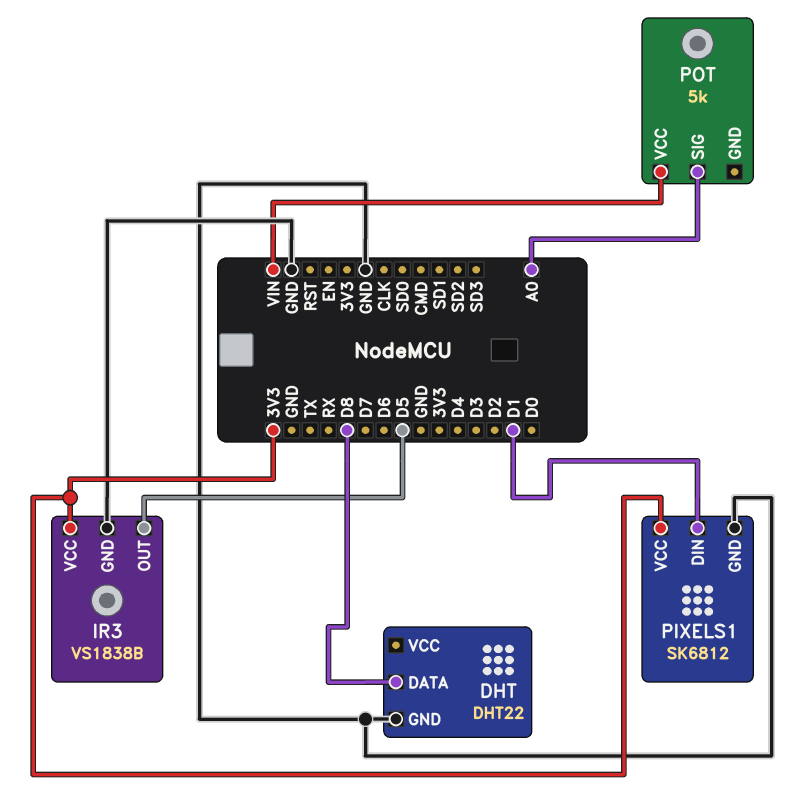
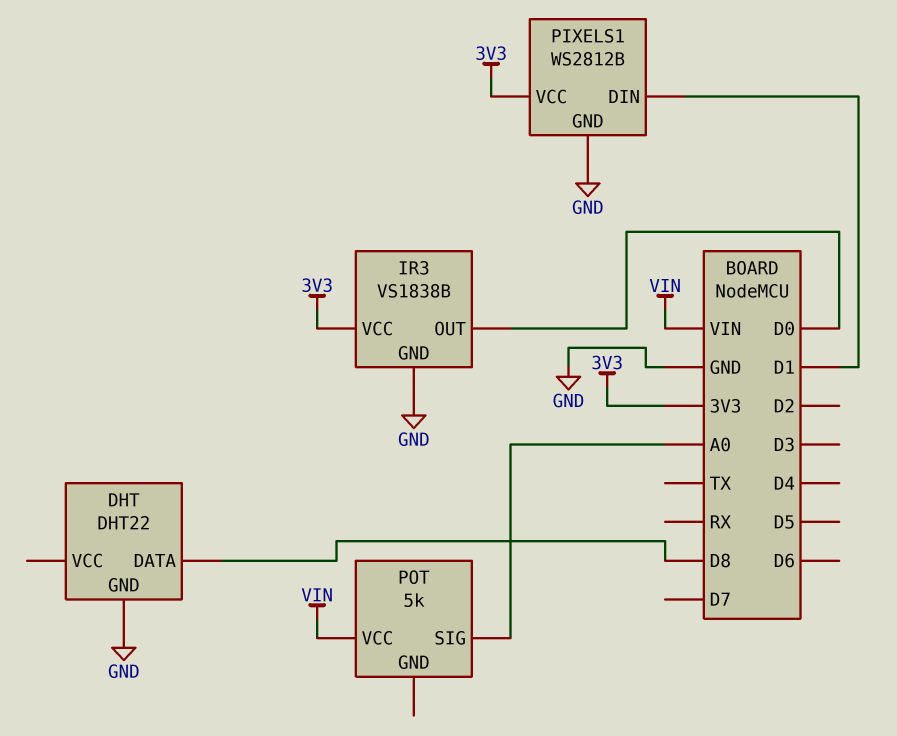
IR3 pin OUT: D5 -> D0
PIXELS1: SK6812 -> WS2812B

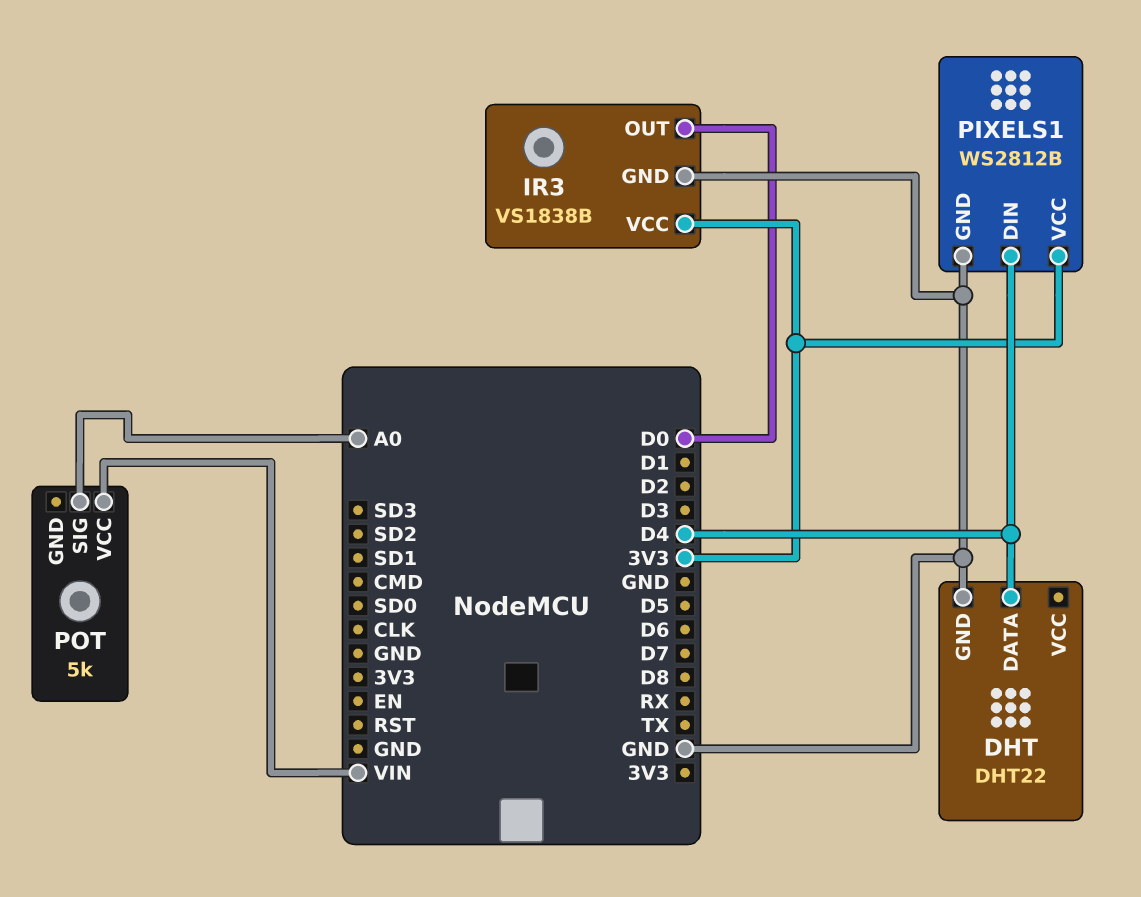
DHT pin DATA: D8 -> D4
PIXELS1 pin DIN: D1 -> D4

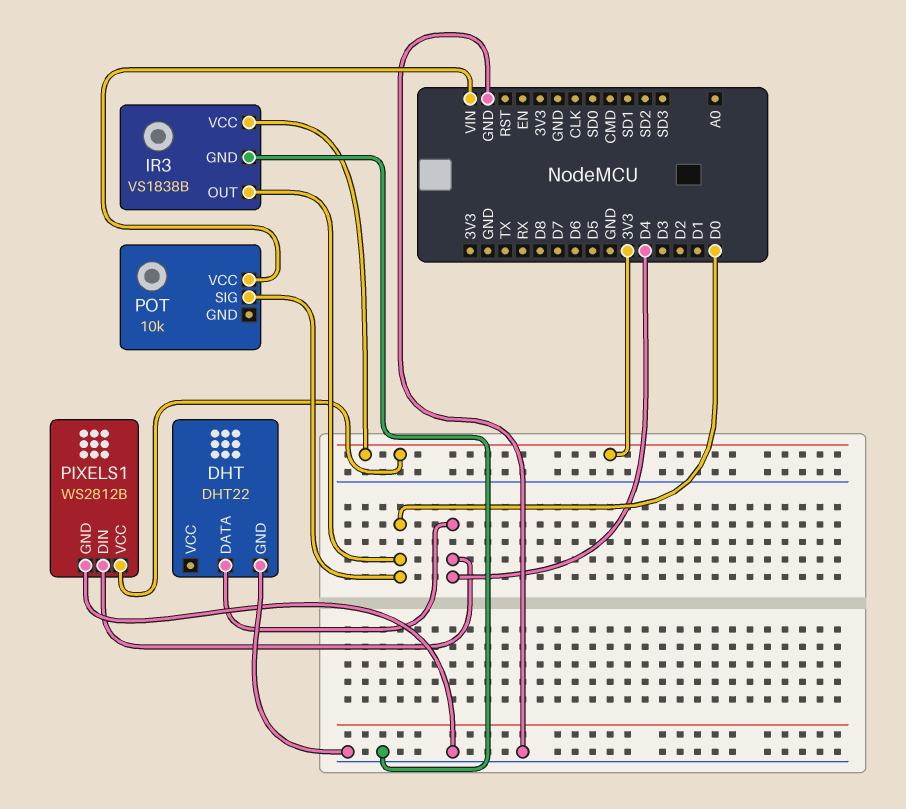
POT: 5k -> 10k
POT pin SIG: A0 -> D0

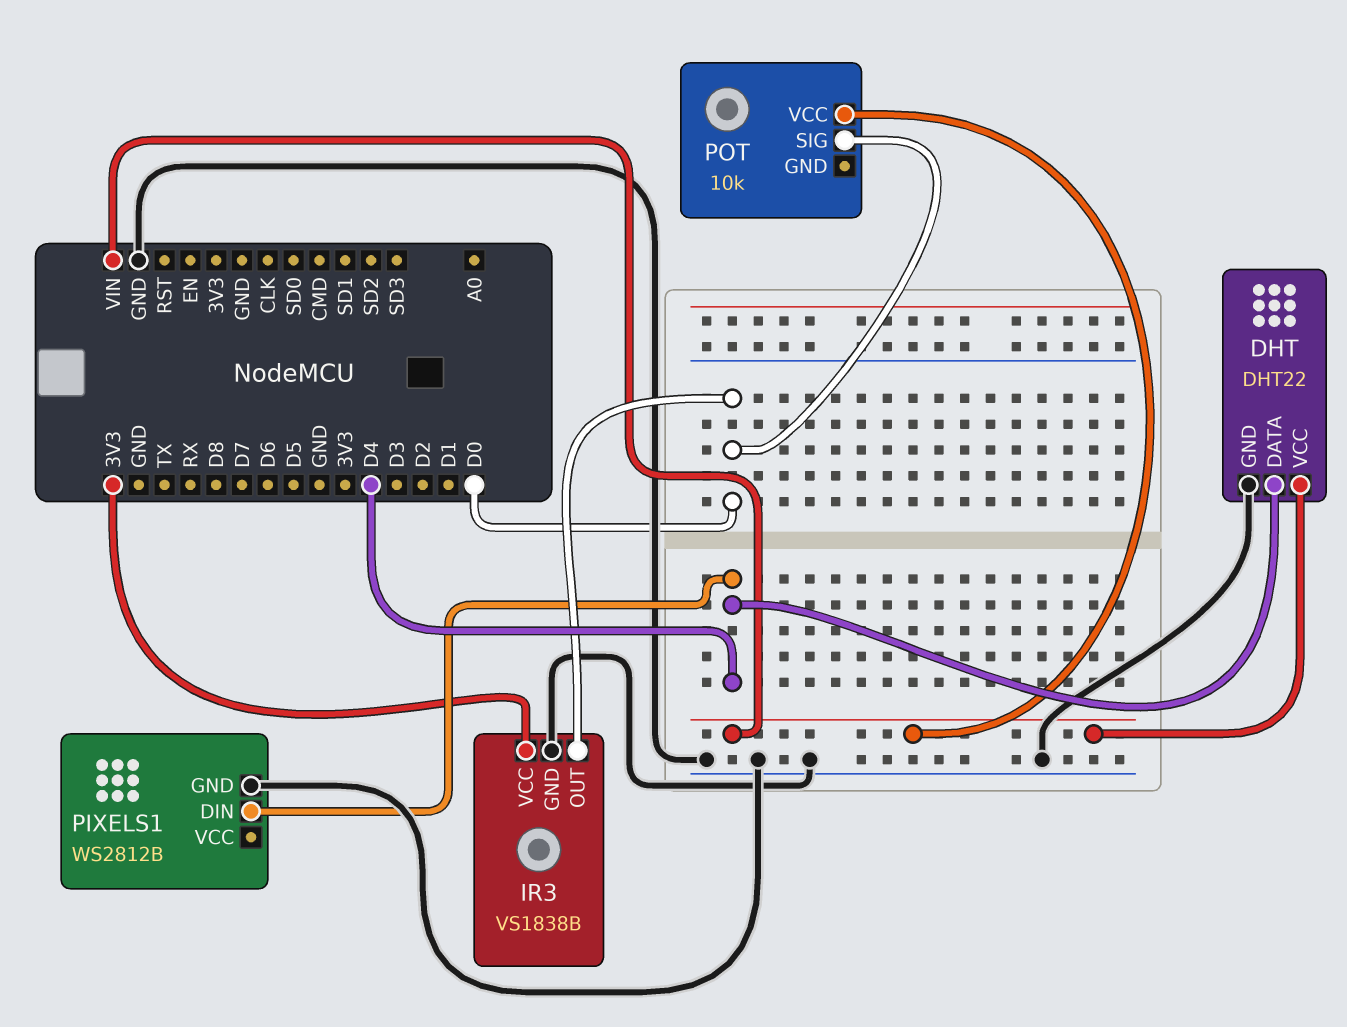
DHT pin VCC: none -> VIN
PIXELS1 pin VCC: 3V3 -> none

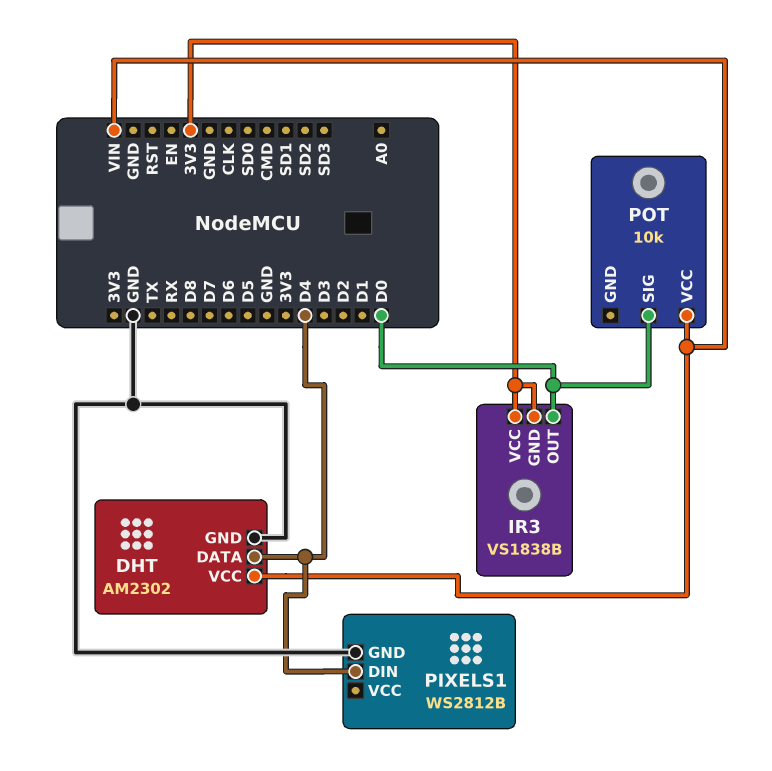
DHT: DHT22 -> AM2302
IR3 pin GND: GND -> 3V3

